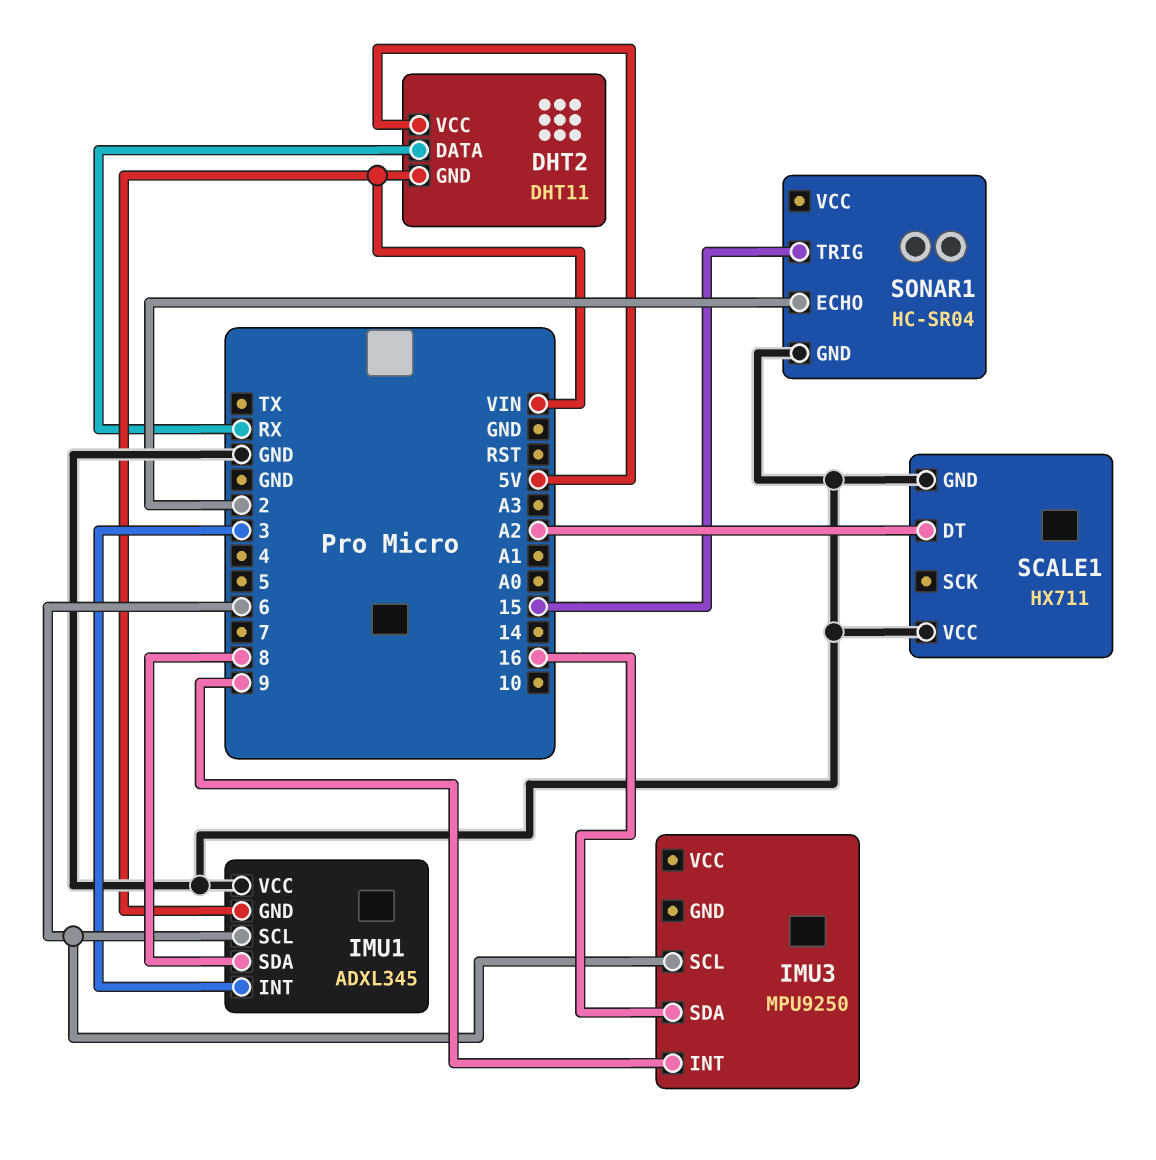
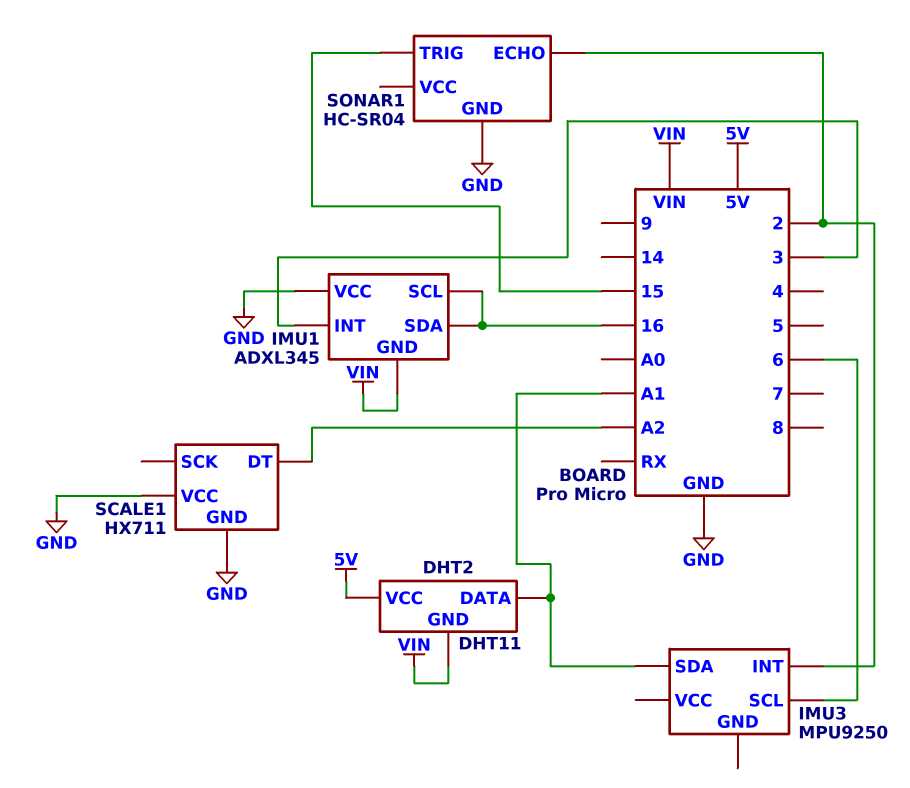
DHT2 pin DATA: RX -> A1
IMU1 pin SCL: 6 -> 16
IMU1 pin SDA: 8 -> 16
IMU3 pin INT: 9 -> 2
IMU3 pin SDA: 16 -> A1

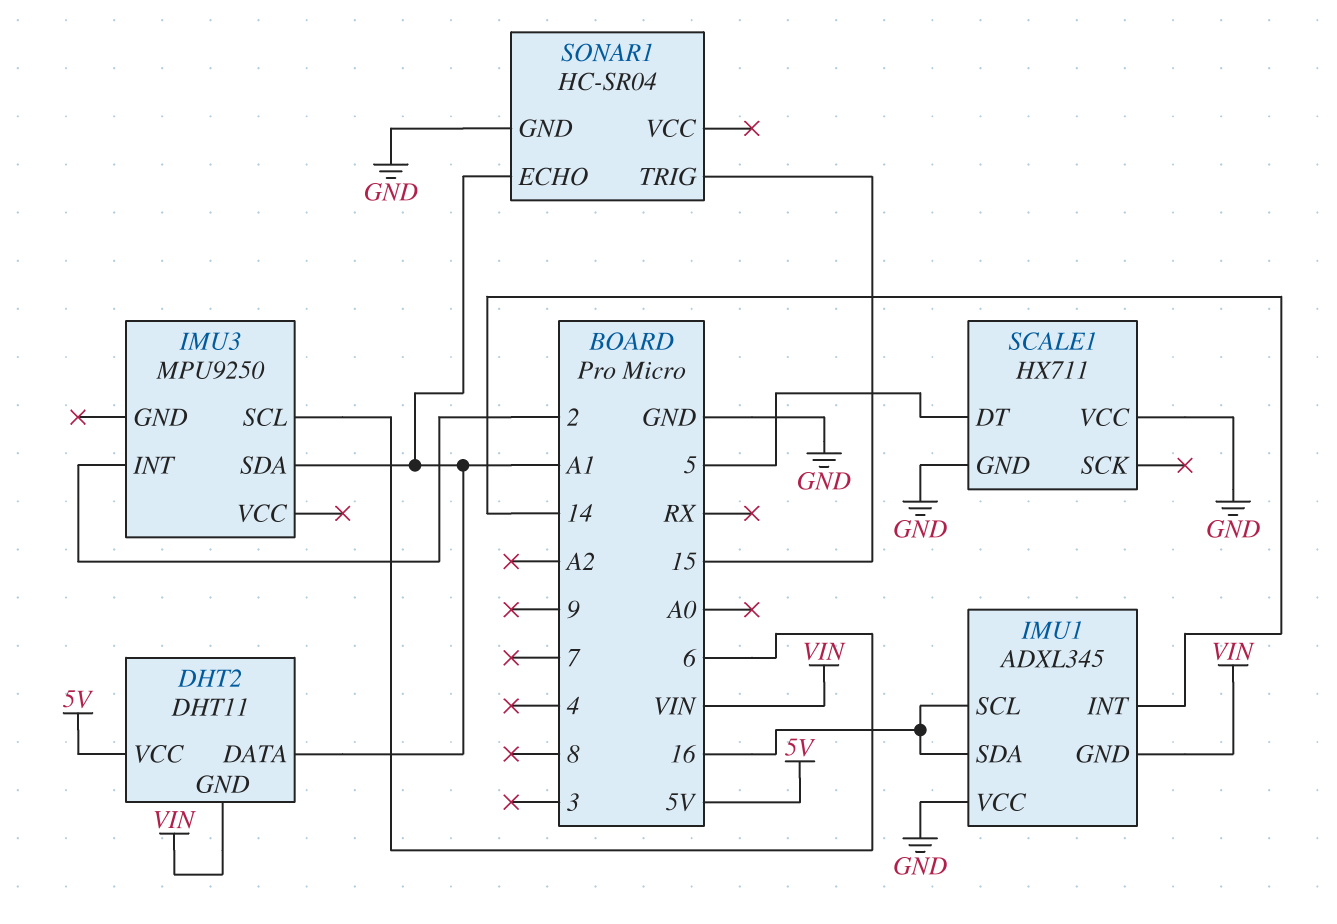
IMU1 pin INT: 3 -> 14
SCALE1 pin DT: A2 -> 5
SONAR1 pin ECHO: 2 -> A1

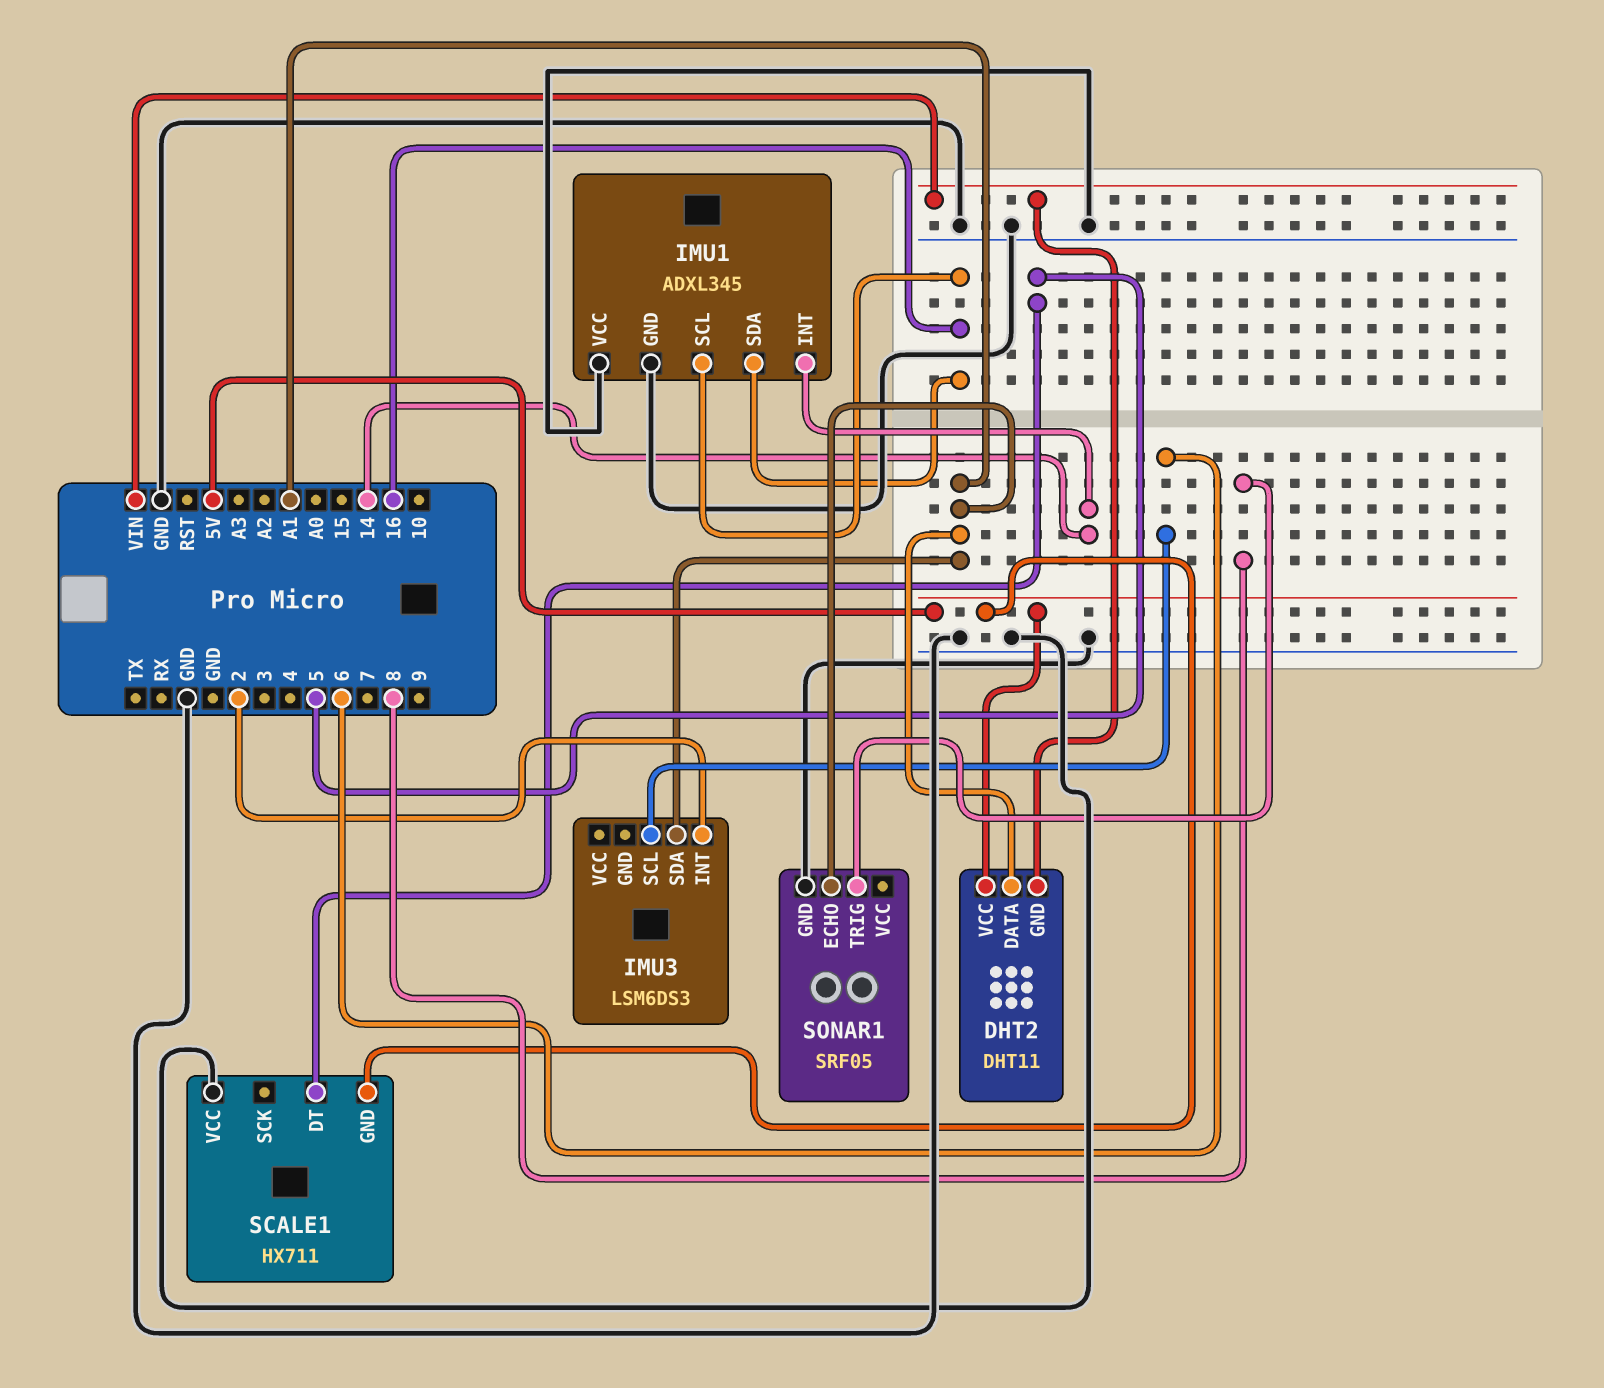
IMU1 pin GND: VIN -> GND
IMU3: MPU9250 -> LSM6DS3
SCALE1 pin GND: GND -> 5V
SONAR1: HC-SR04 -> SRF05
SONAR1 pin TRIG: 15 -> 8

